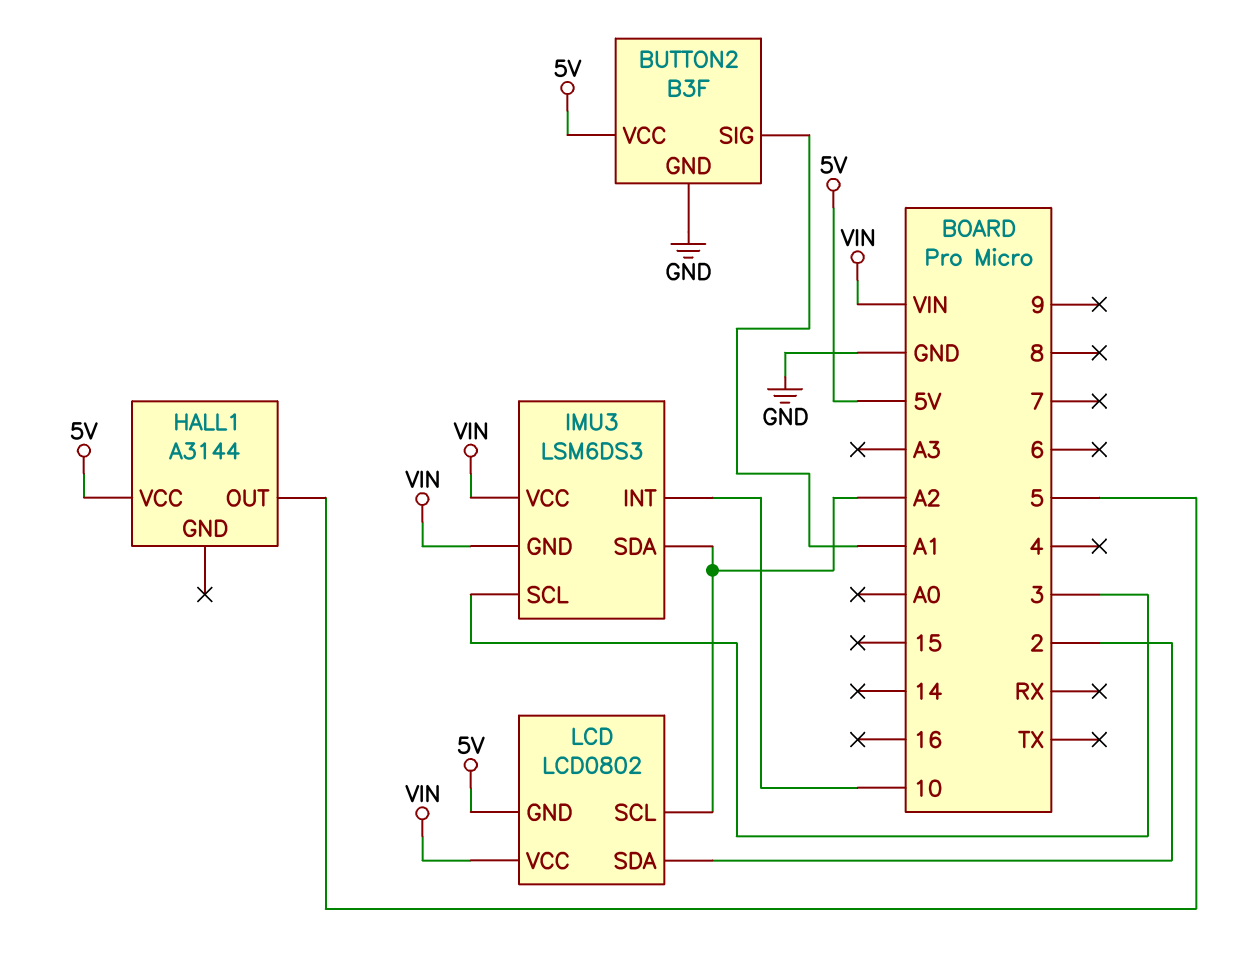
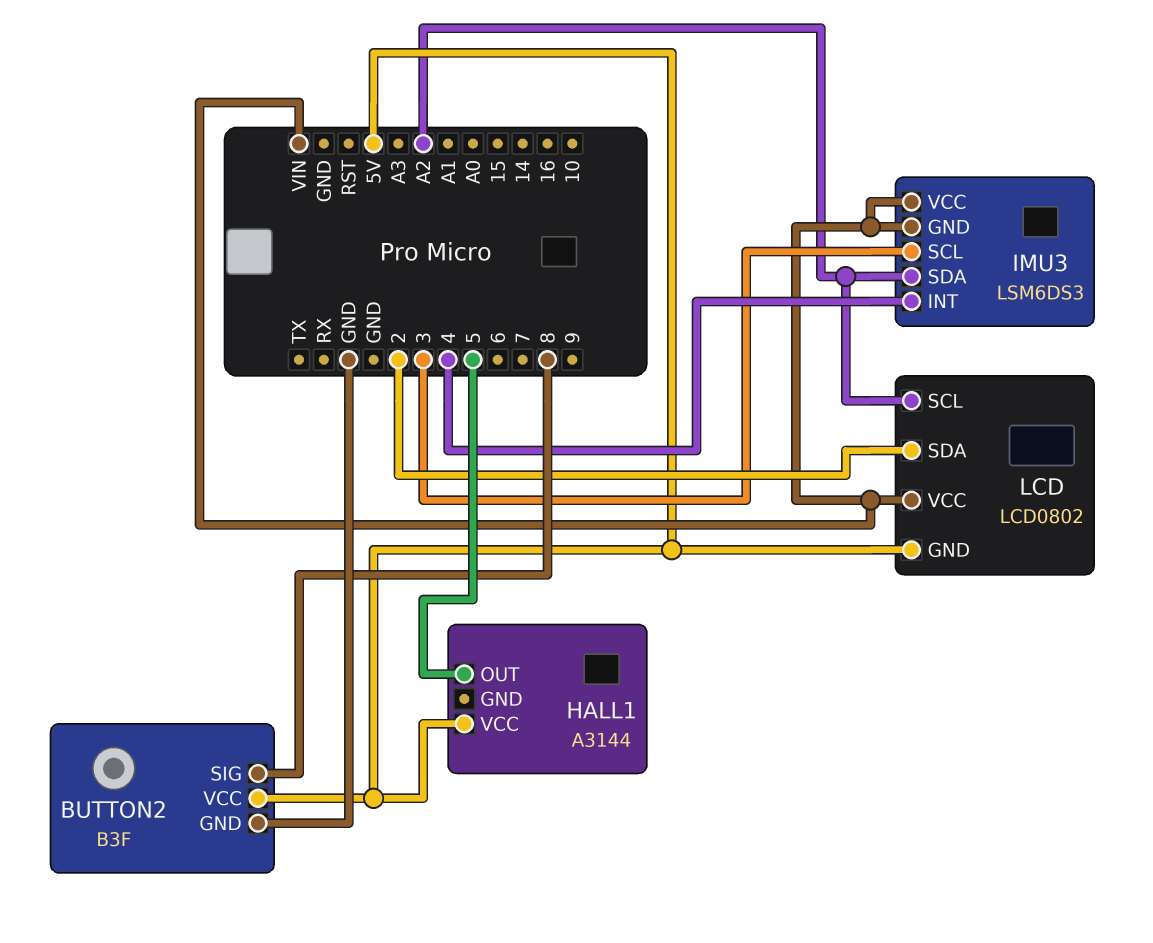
BUTTON2 pin SIG: A1 -> 8
IMU3 pin INT: 10 -> 4

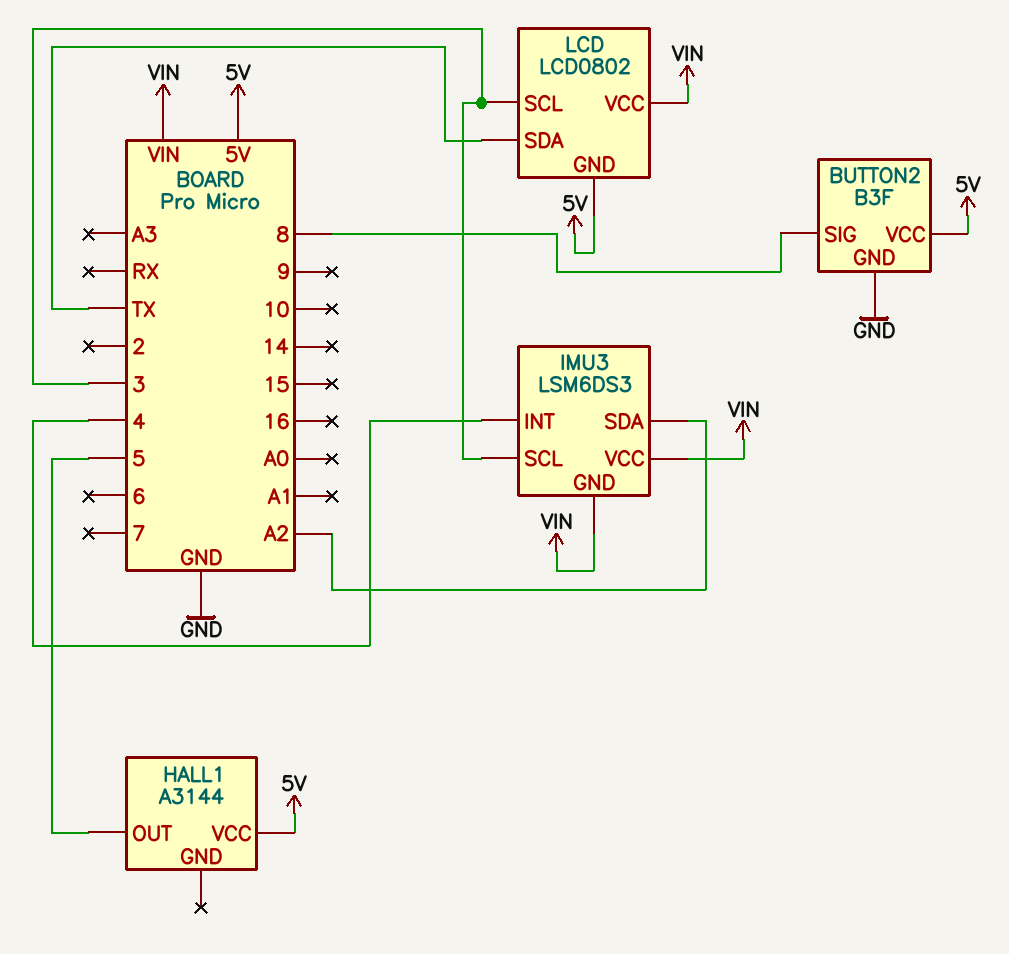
LCD pin SCL: A2 -> 3
LCD pin SDA: 2 -> TX

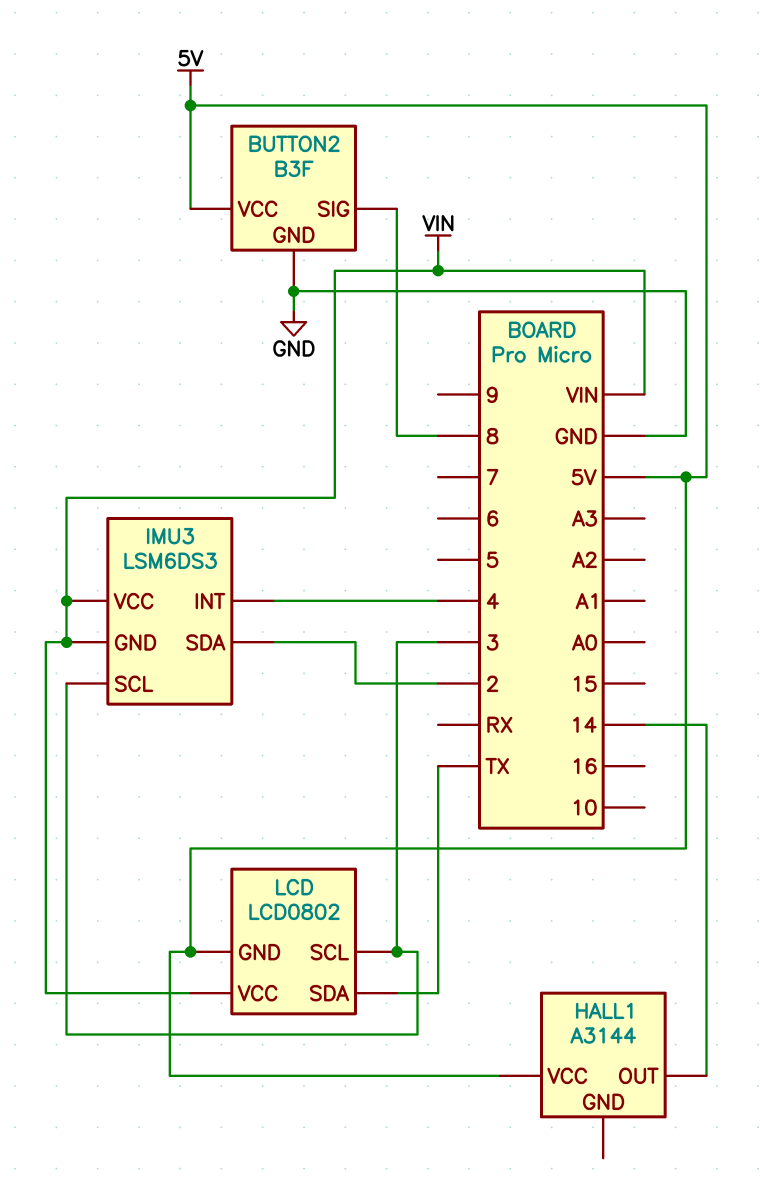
HALL1 pin OUT: 5 -> 14
IMU3 pin SDA: A2 -> 2

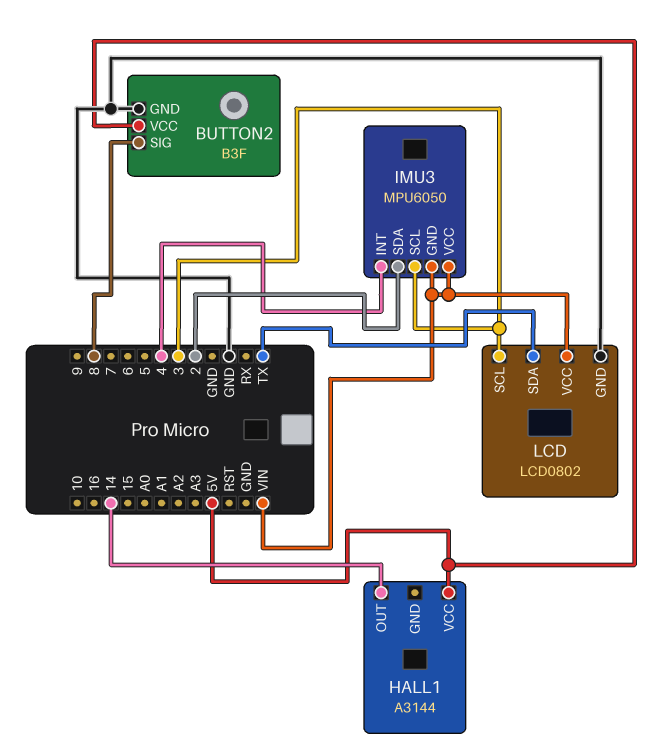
IMU3: LSM6DS3 -> MPU6050
LCD pin GND: 5V -> GND

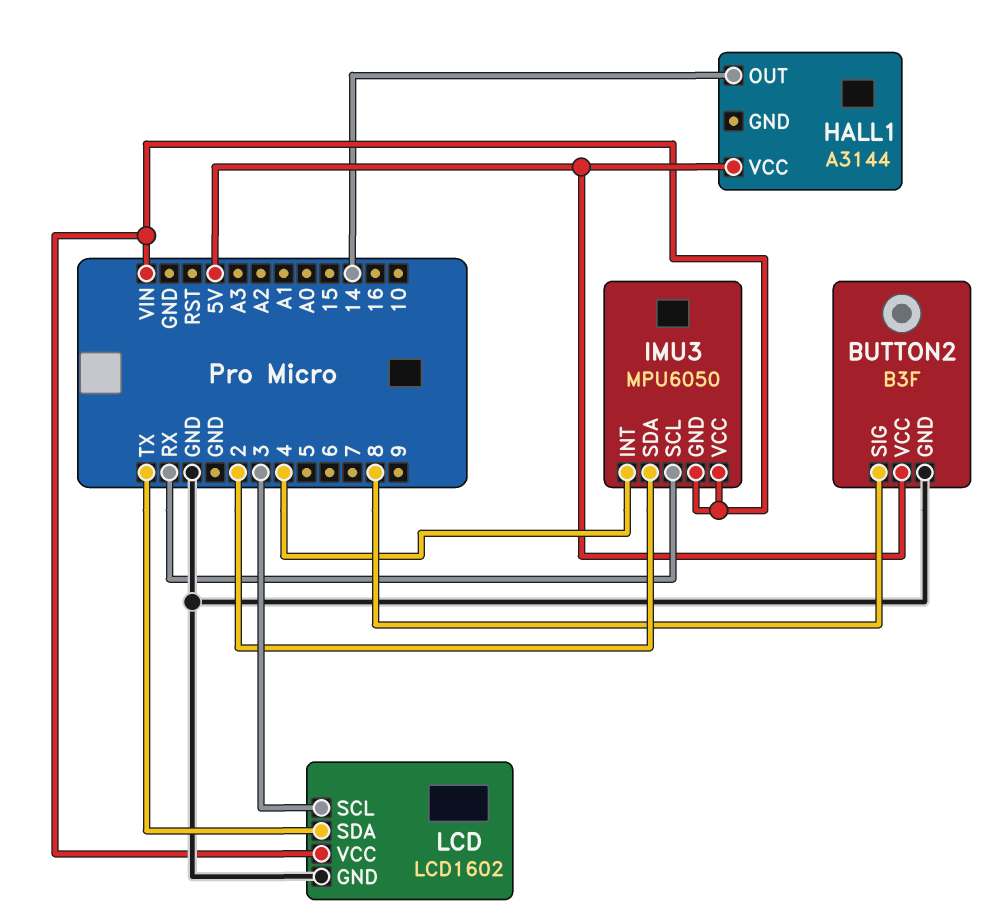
IMU3 pin SCL: 3 -> RX
LCD: LCD0802 -> LCD1602

